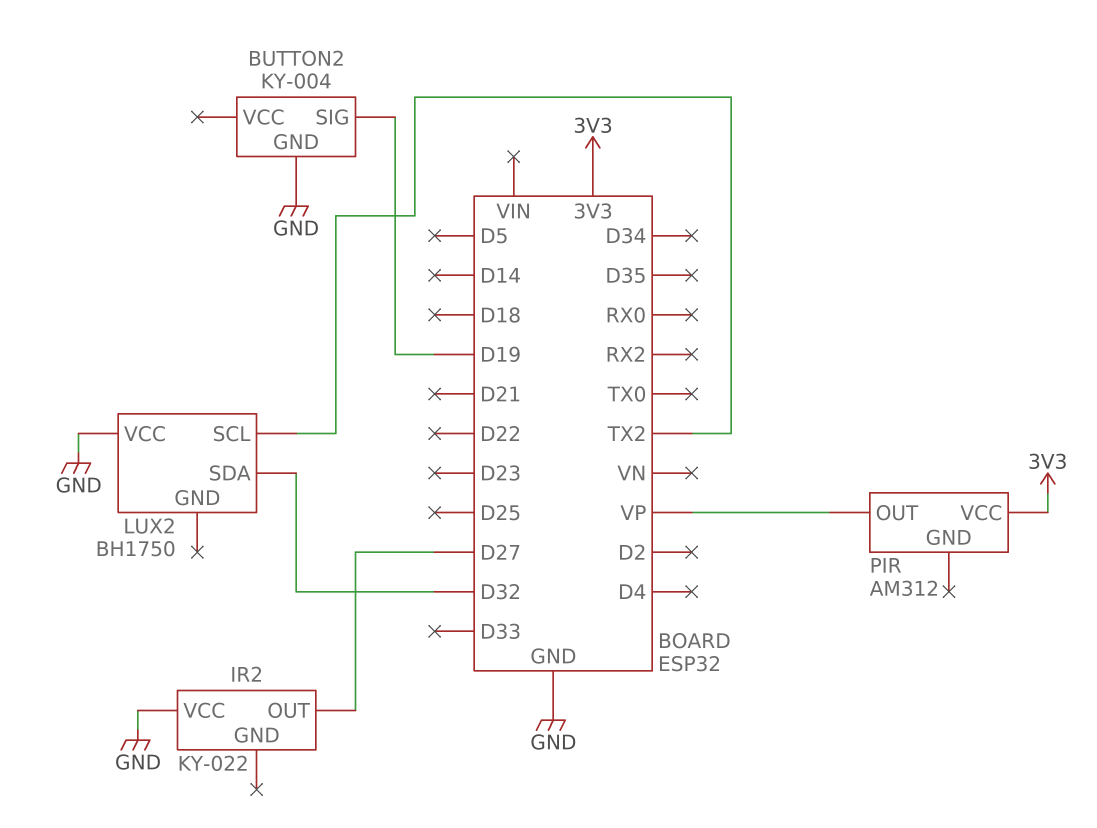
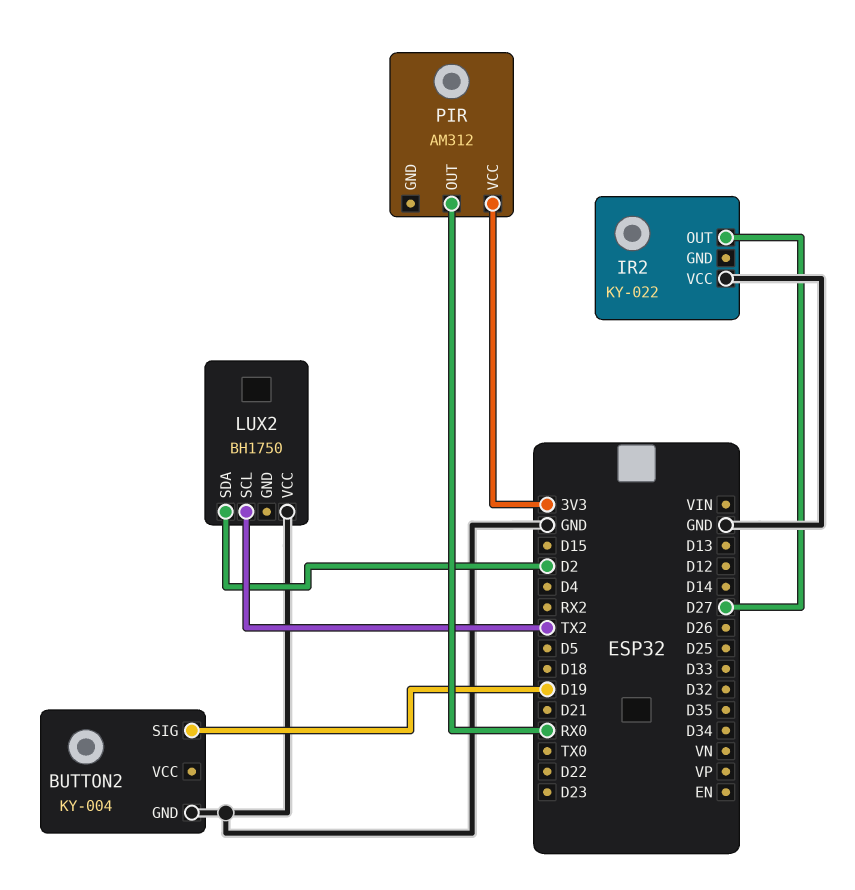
LUX2 pin SDA: D32 -> D2
PIR pin OUT: VP -> RX0

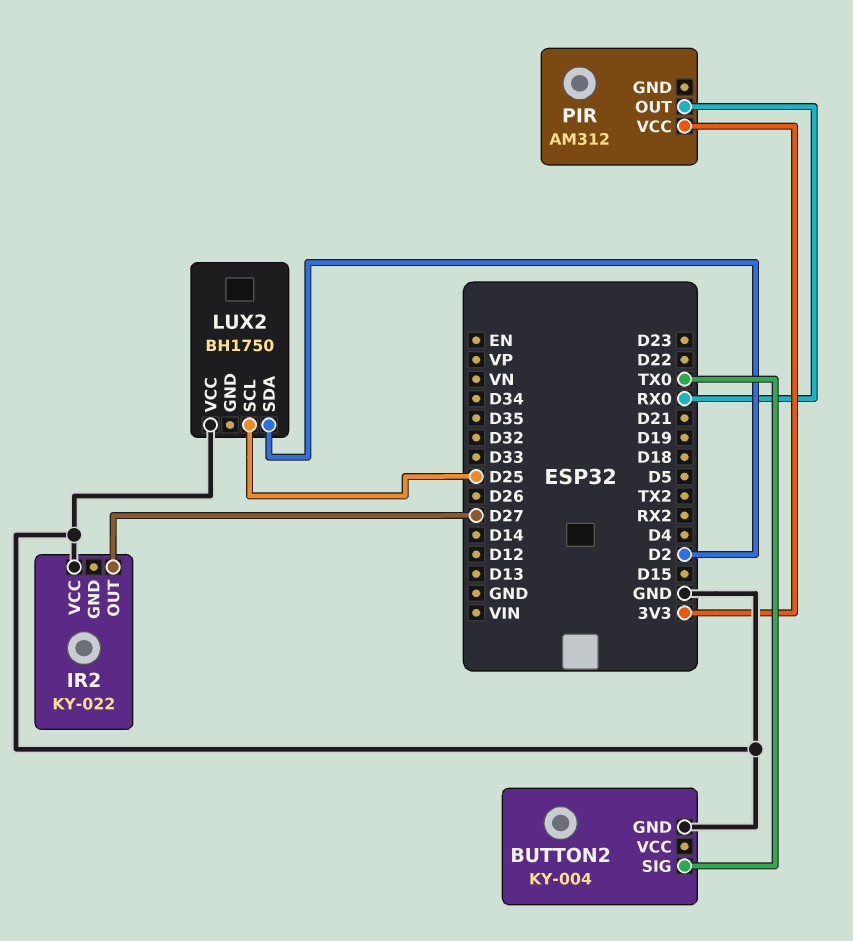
BUTTON2 pin SIG: D19 -> TX0
LUX2 pin SCL: TX2 -> D25

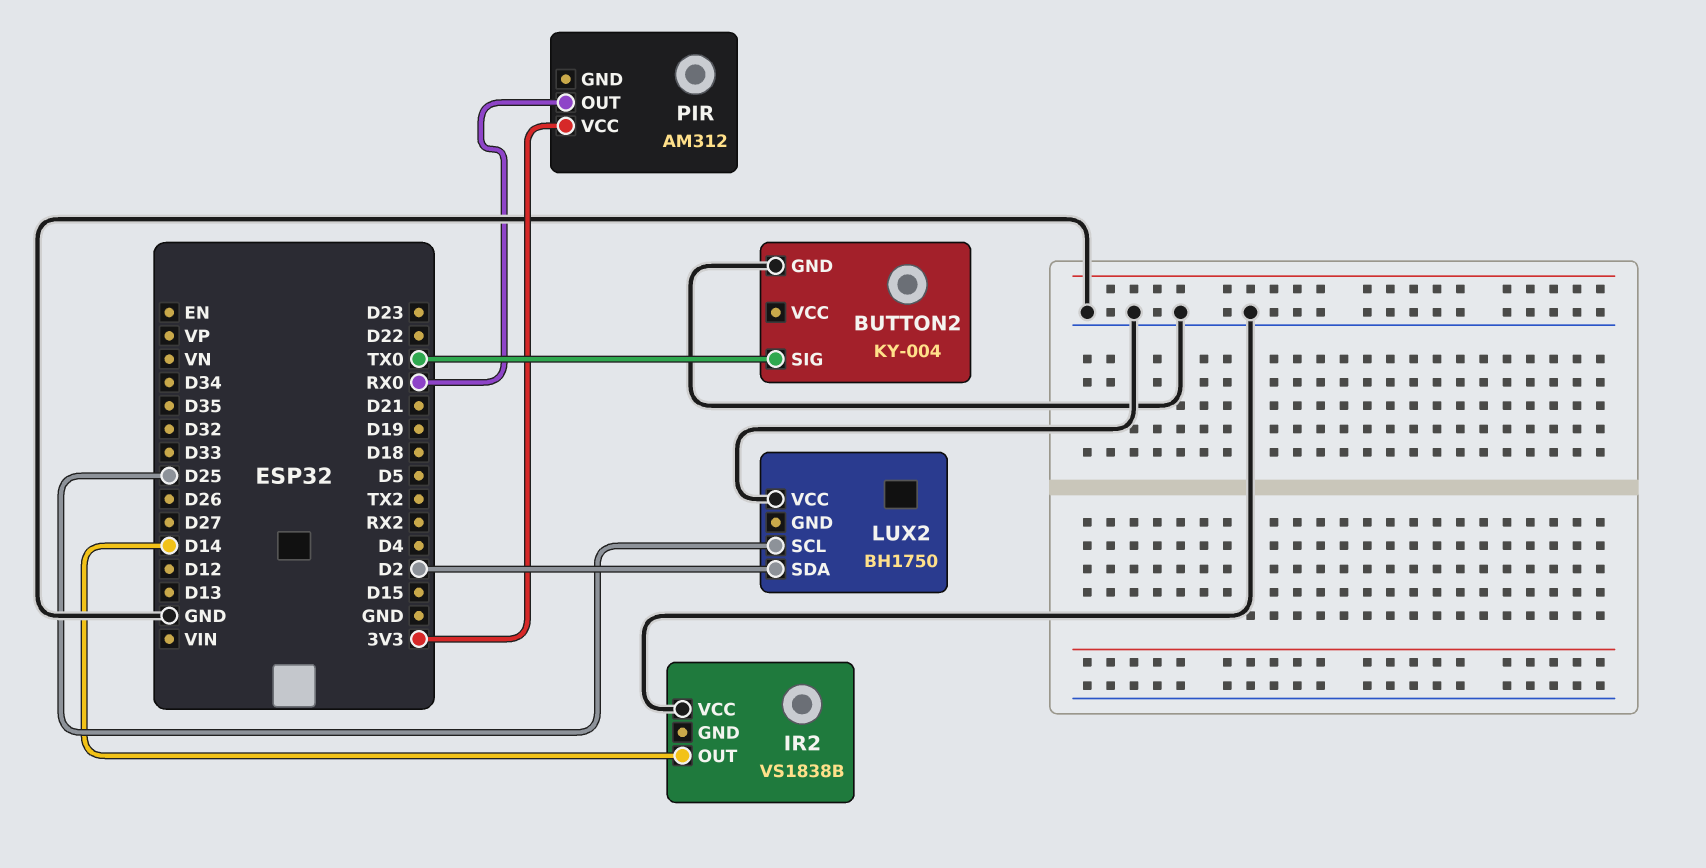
IR2: KY-022 -> VS1838B
IR2 pin OUT: D27 -> D14

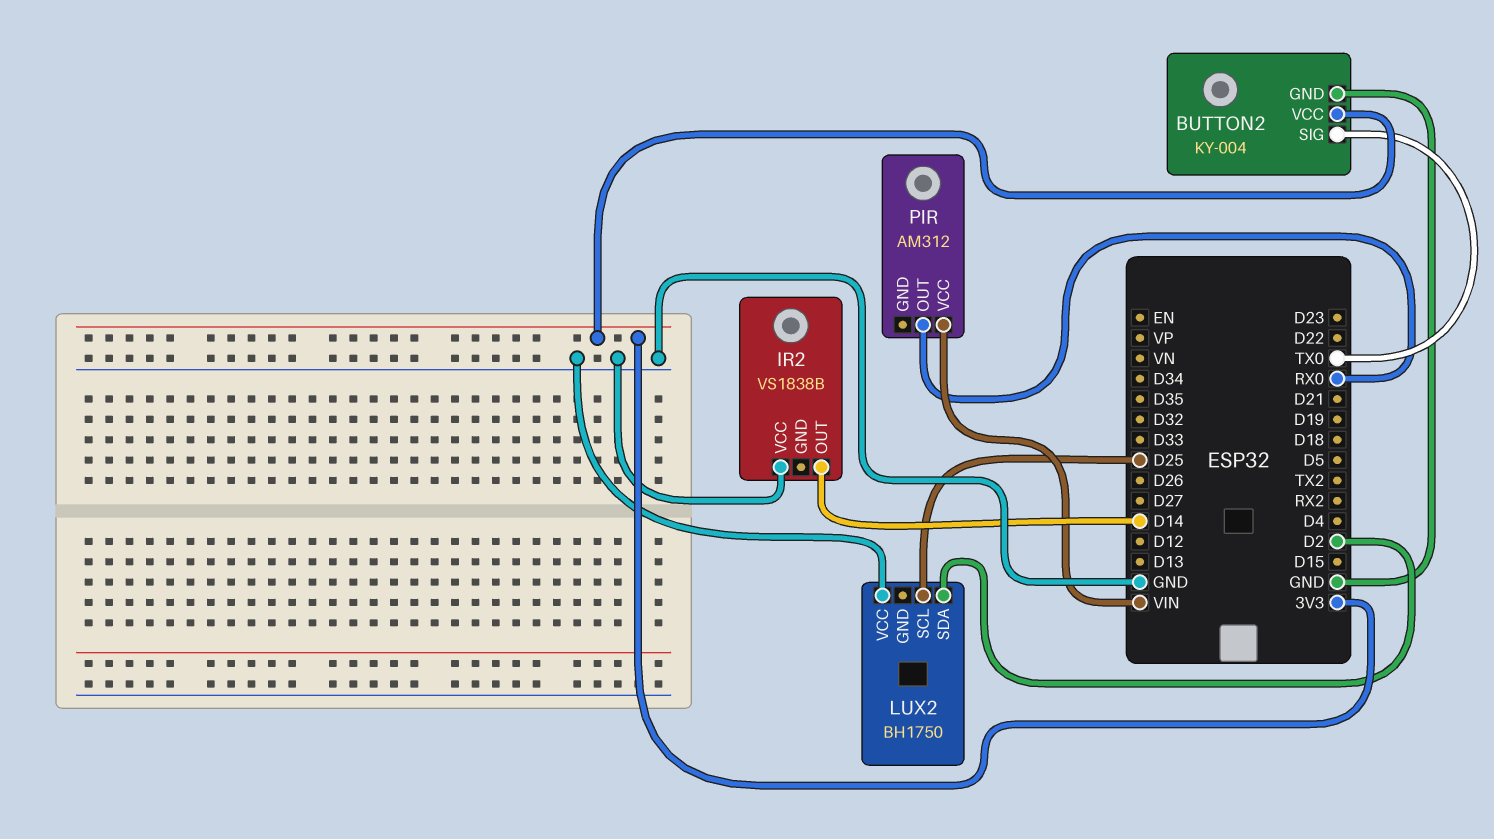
BUTTON2 pin VCC: none -> 3V3
PIR pin VCC: 3V3 -> VIN

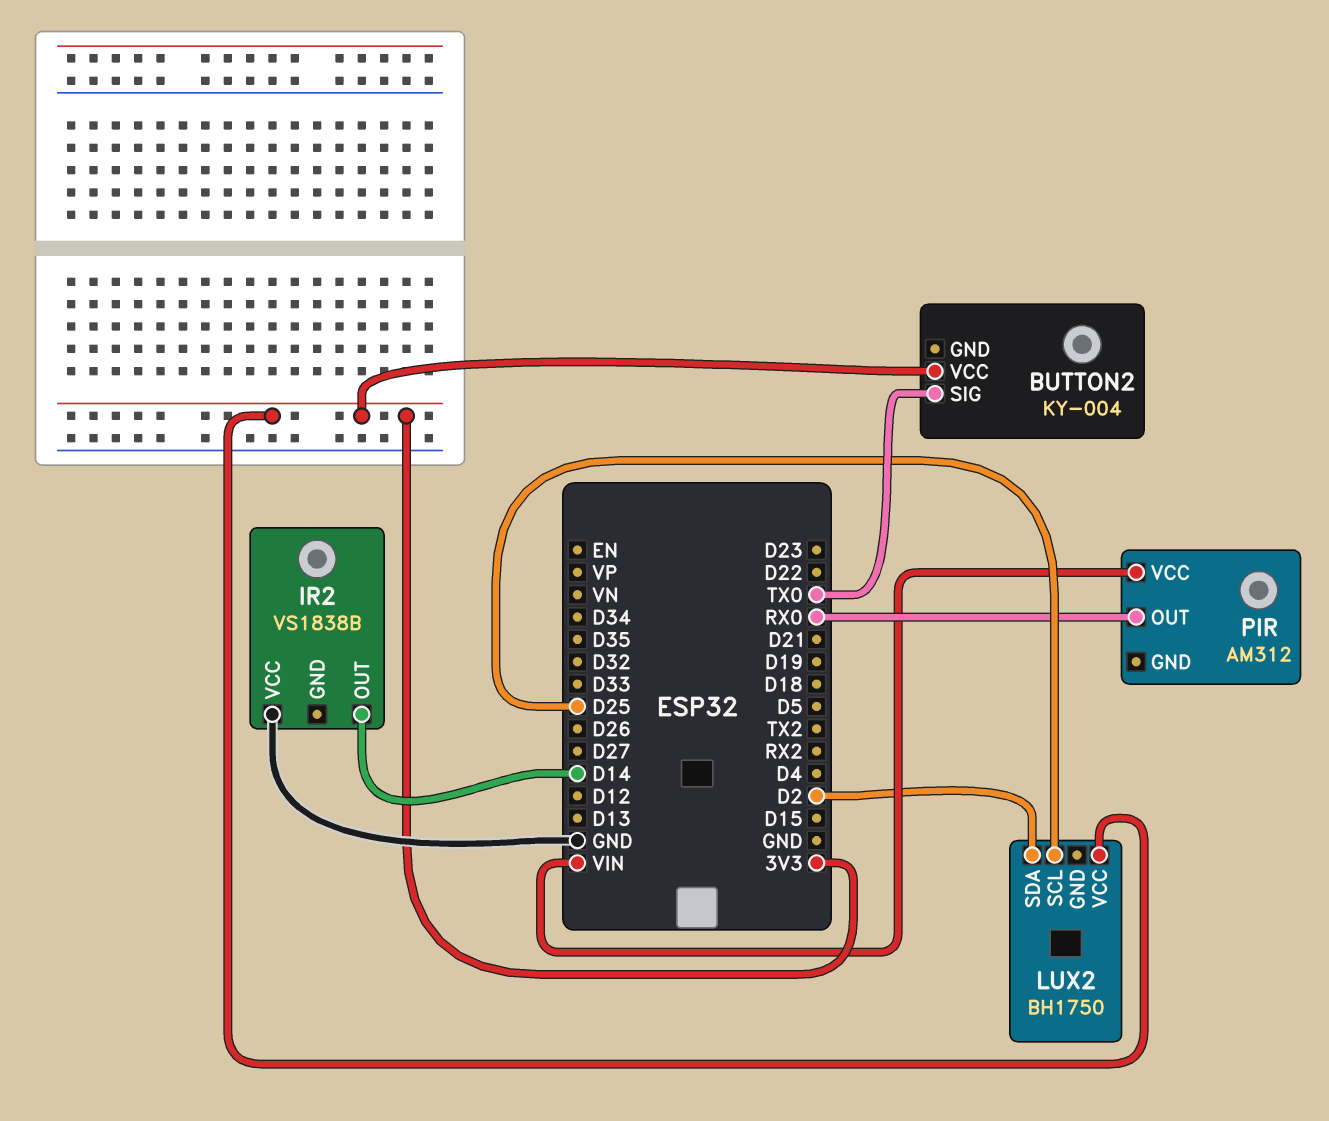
BUTTON2 pin GND: GND -> none
LUX2 pin VCC: GND -> 3V3

